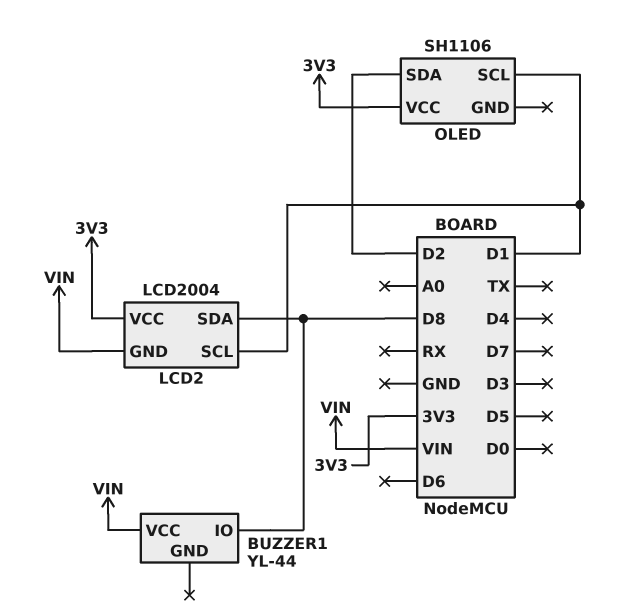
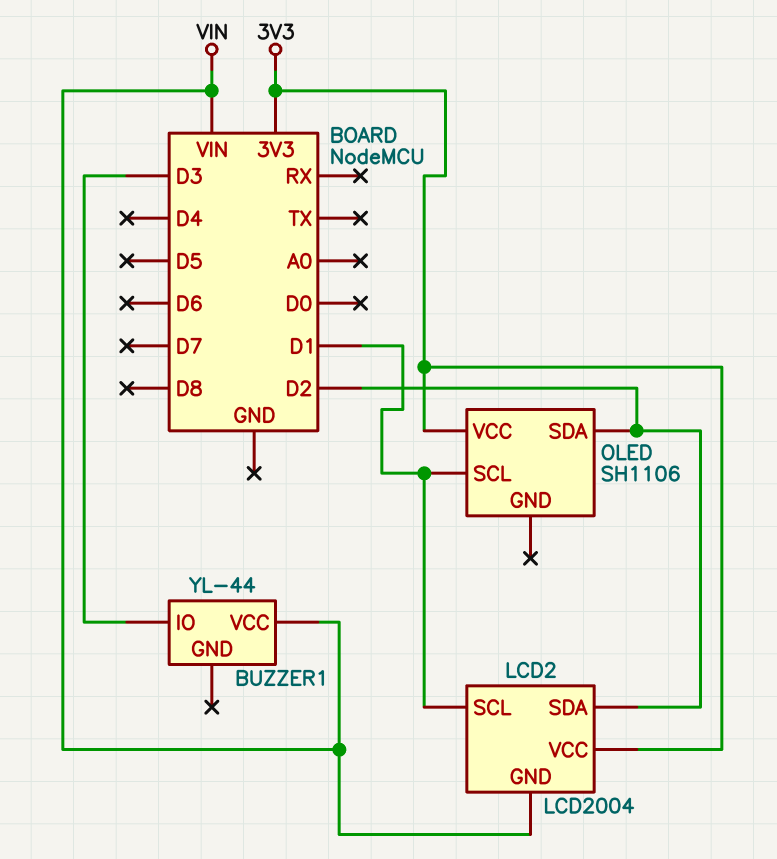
BUZZER1 pin IO: D8 -> D3
LCD2 pin SDA: D8 -> D2

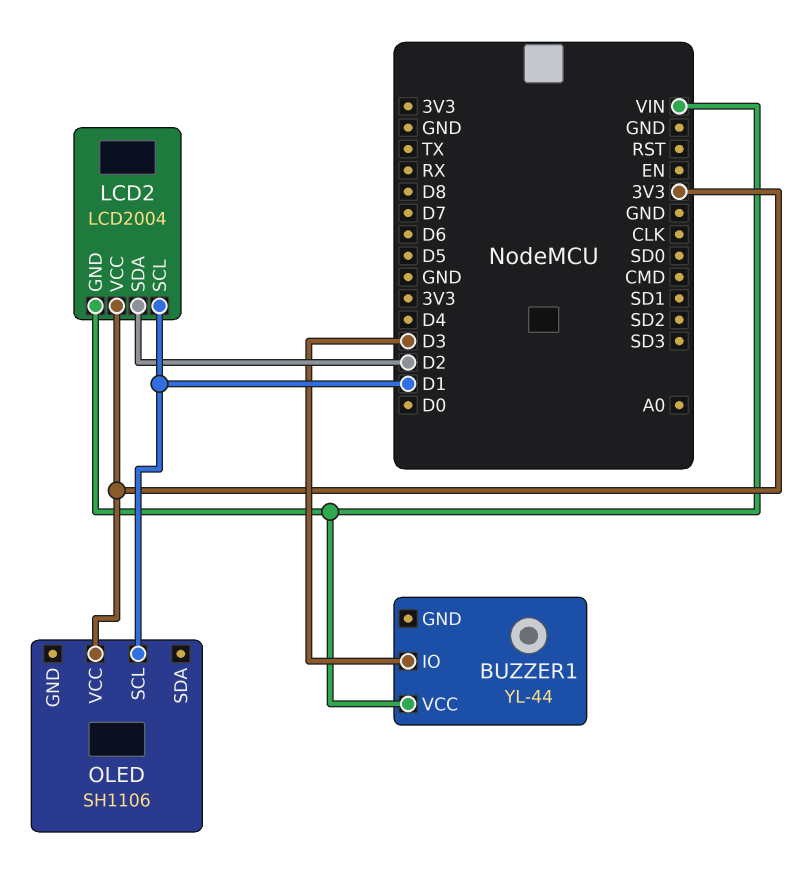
OLED pin SDA: D2 -> none

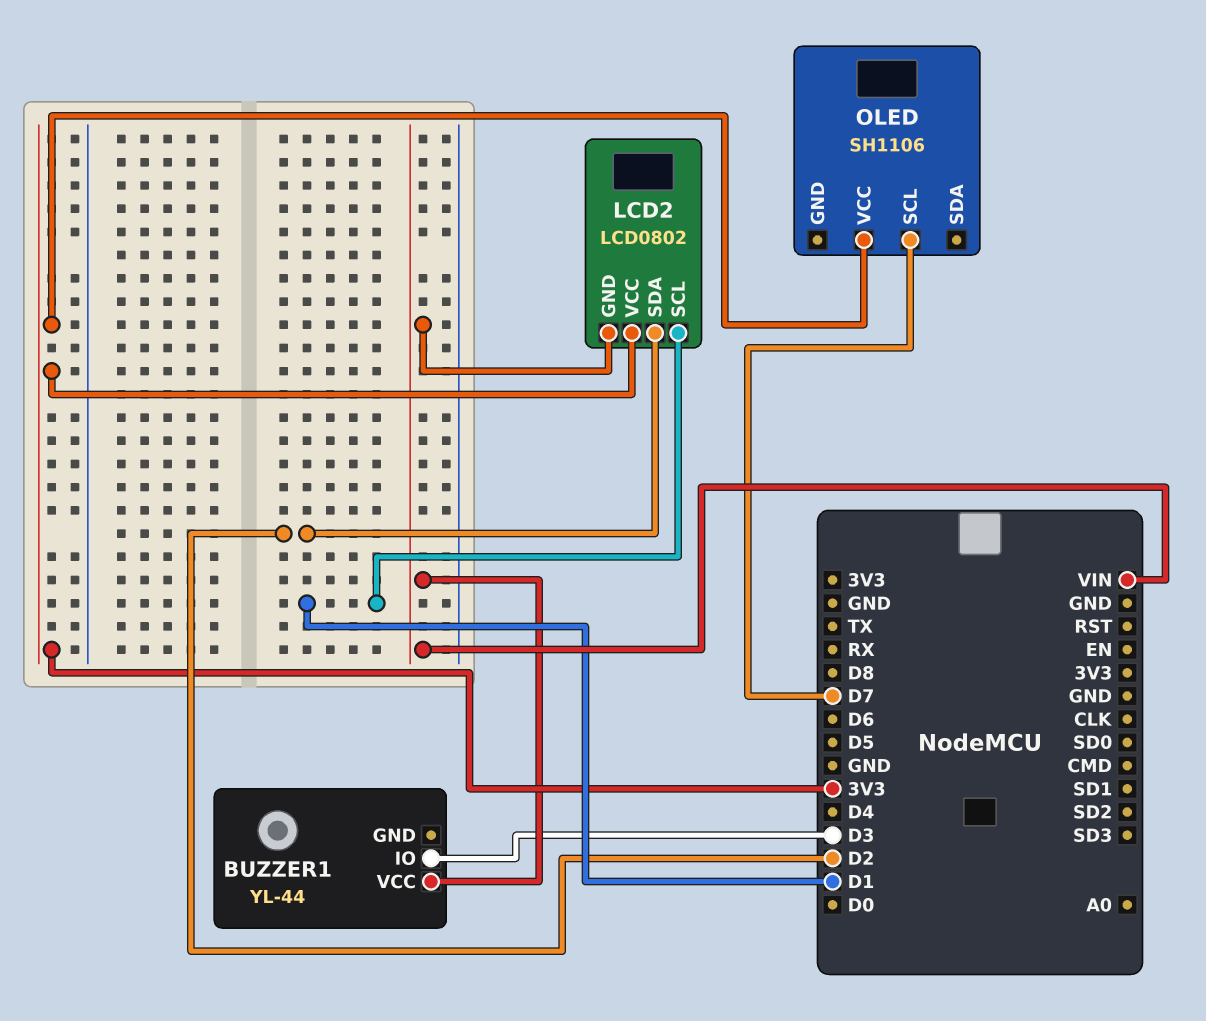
LCD2: LCD2004 -> LCD0802
OLED pin SCL: D1 -> D7

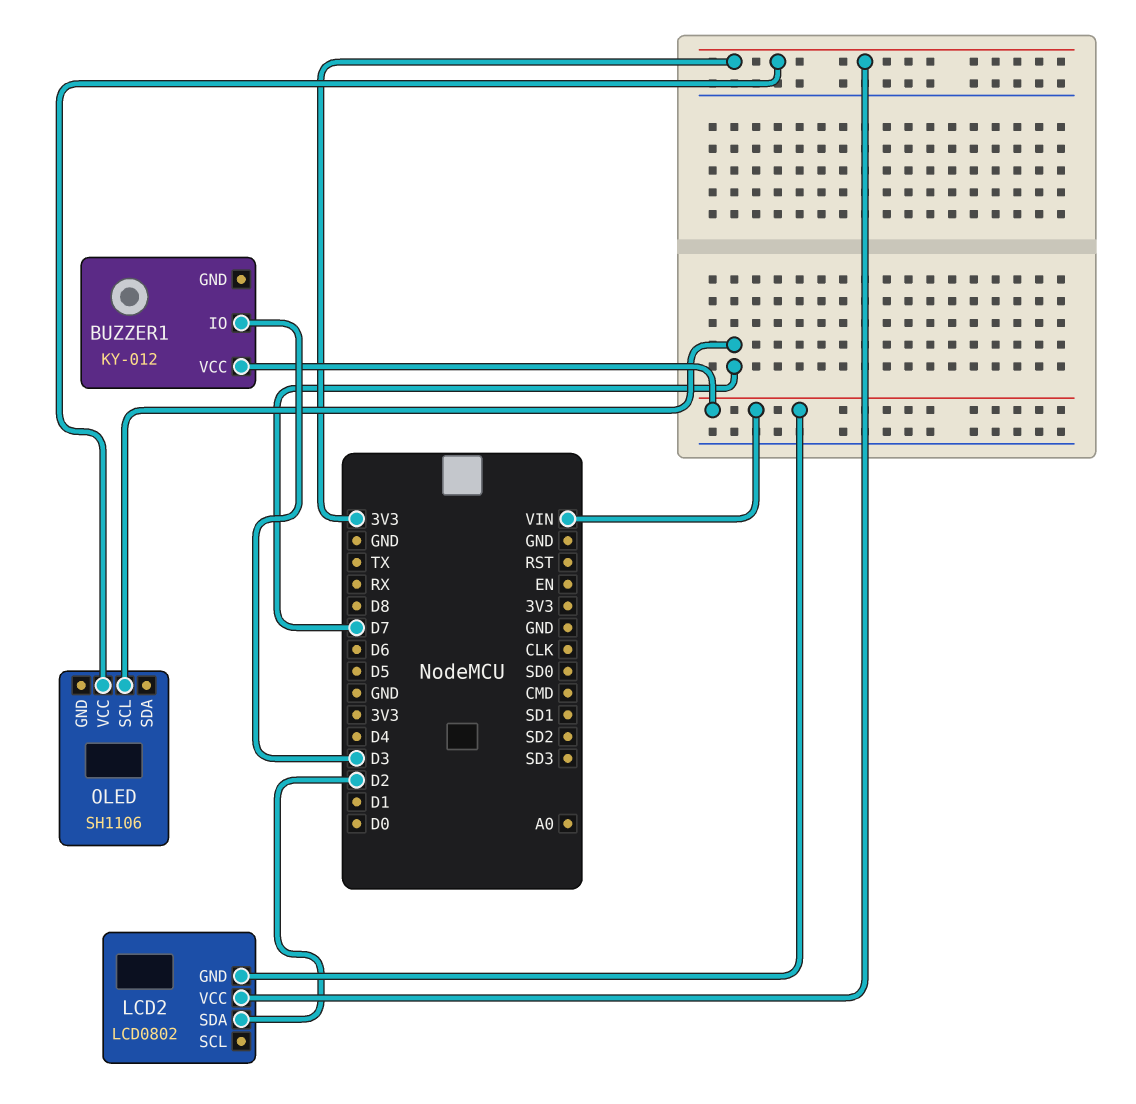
BUZZER1: YL-44 -> KY-012
LCD2 pin SCL: D1 -> none

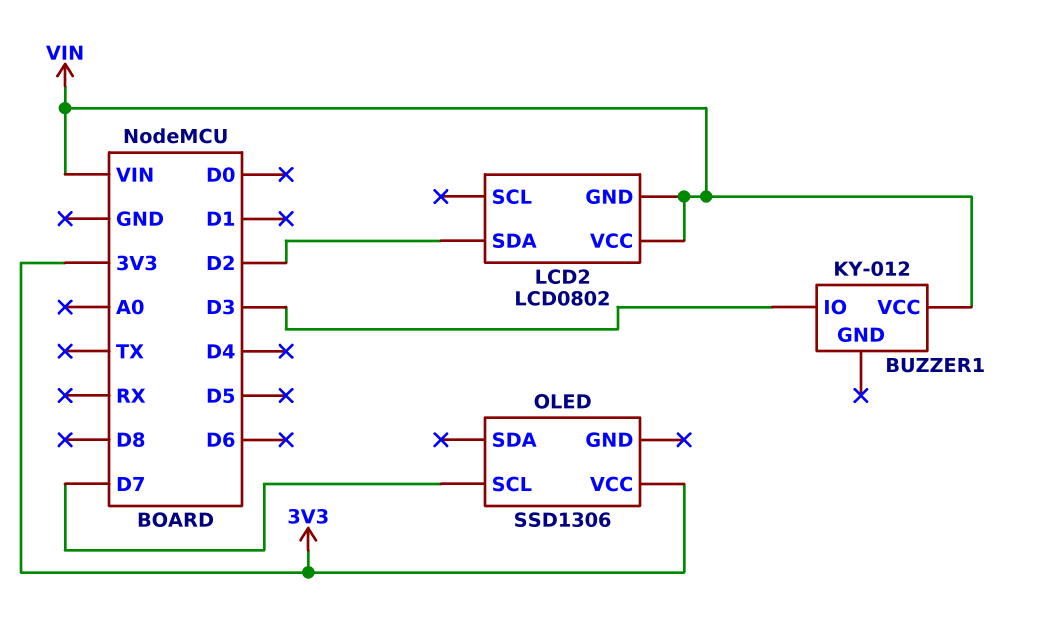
LCD2 pin VCC: 3V3 -> VIN
OLED: SH1106 -> SSD1306

